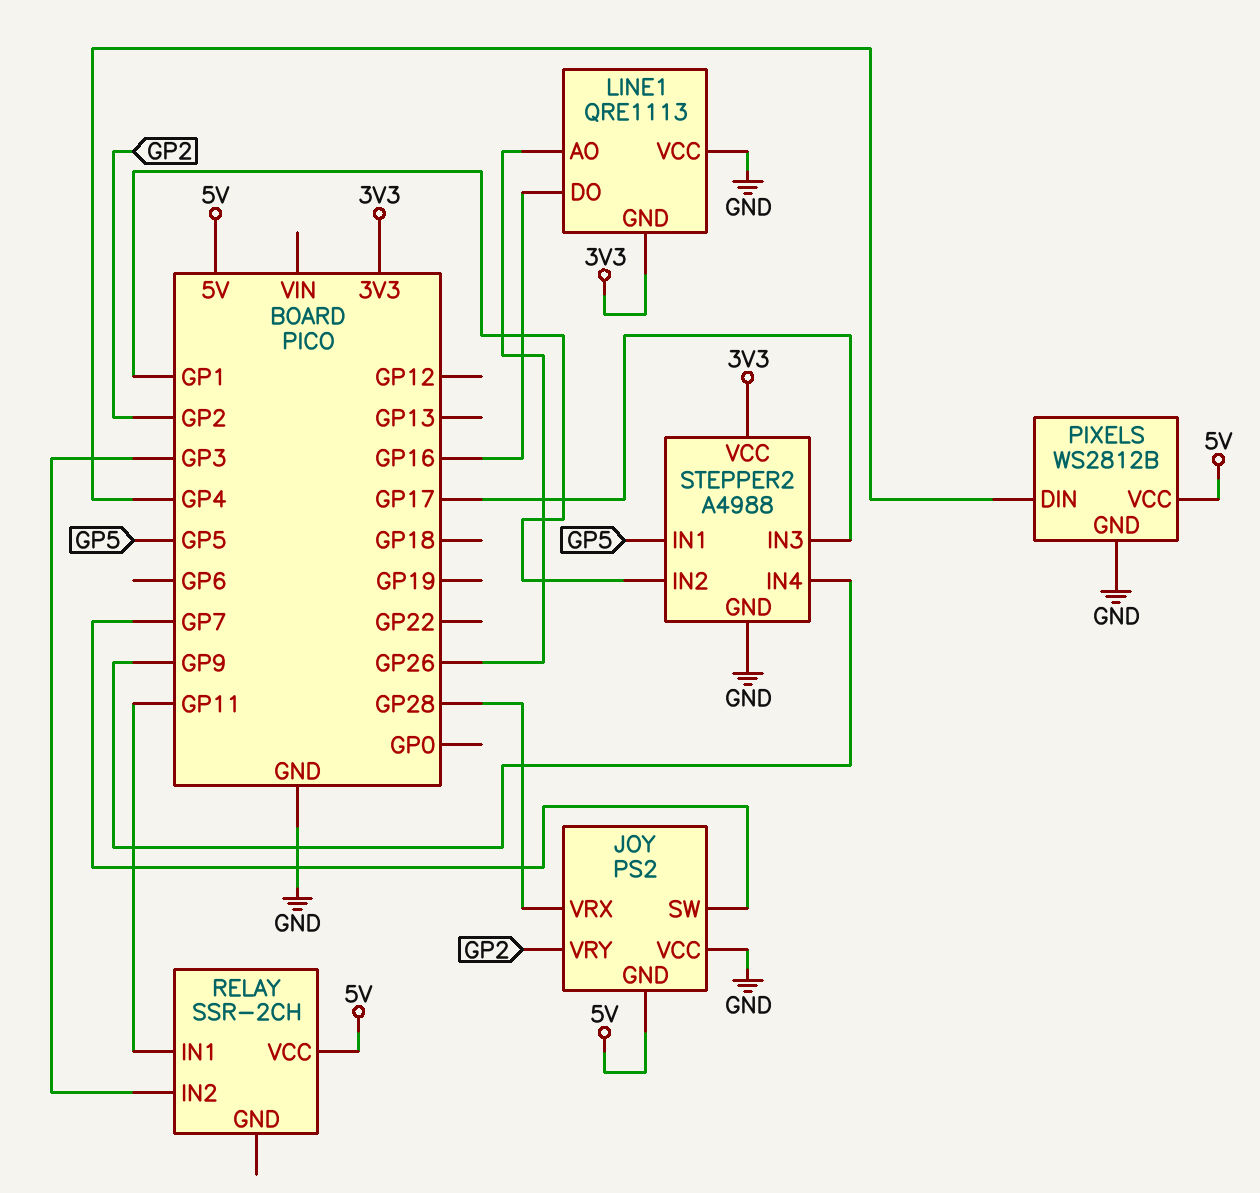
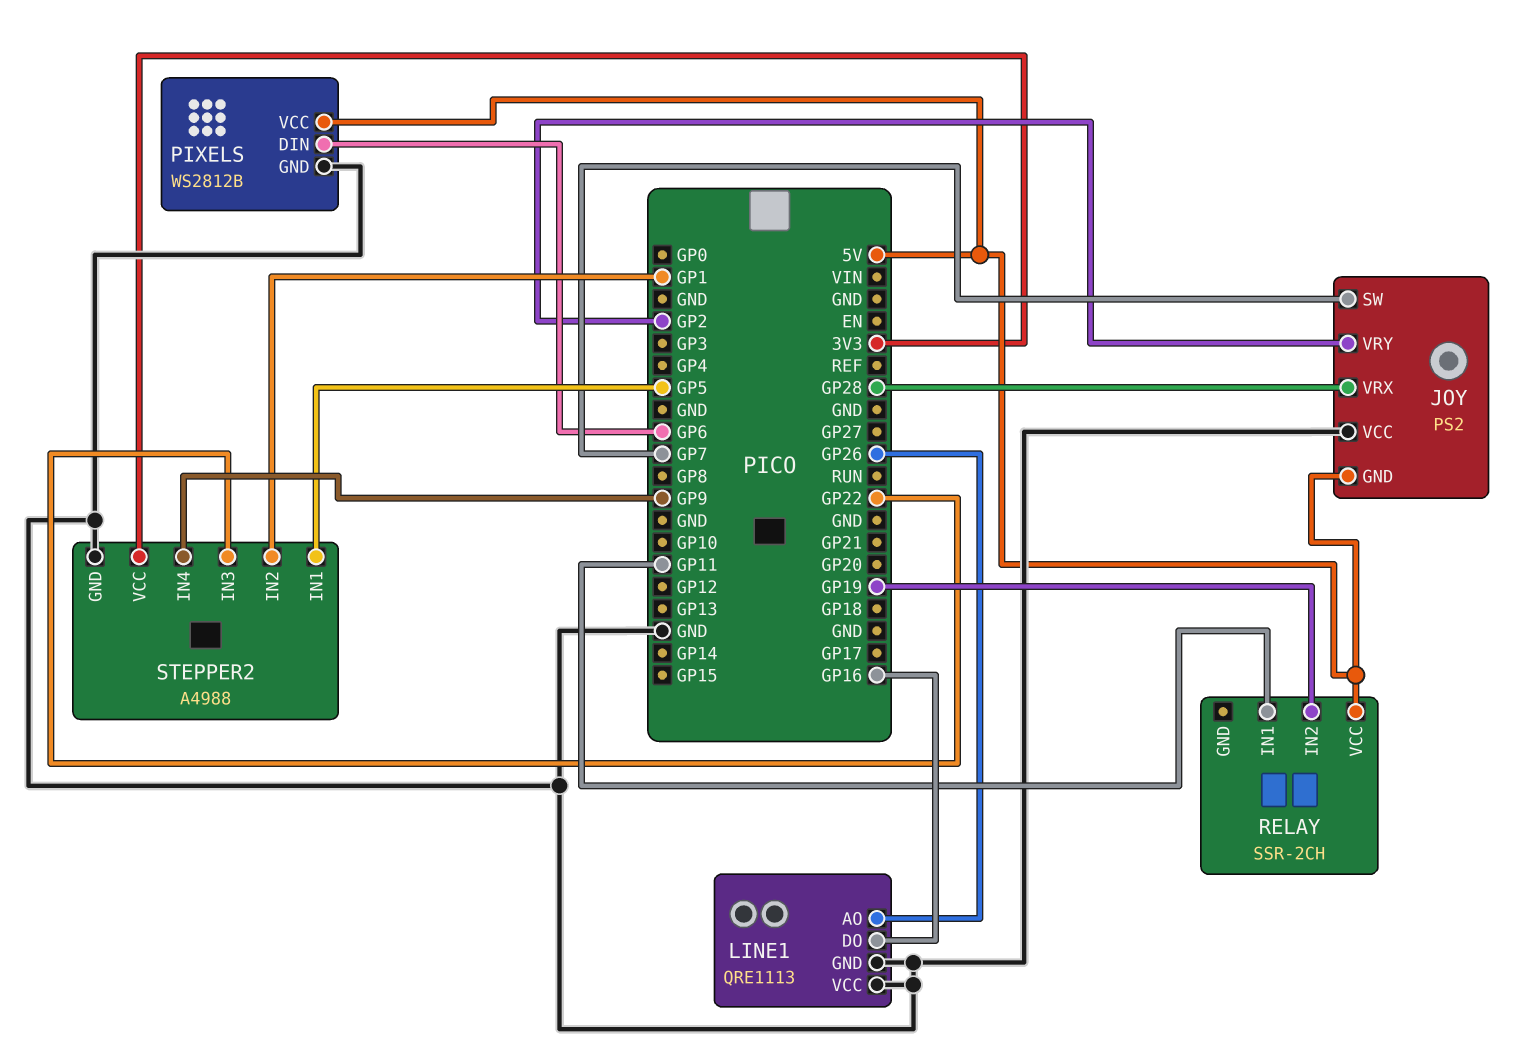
LINE1 pin GND: 3V3 -> GND
PIXELS pin DIN: GP4 -> GP6
RELAY pin IN2: GP3 -> GP19
STEPPER2 pin IN3: GP17 -> GP22

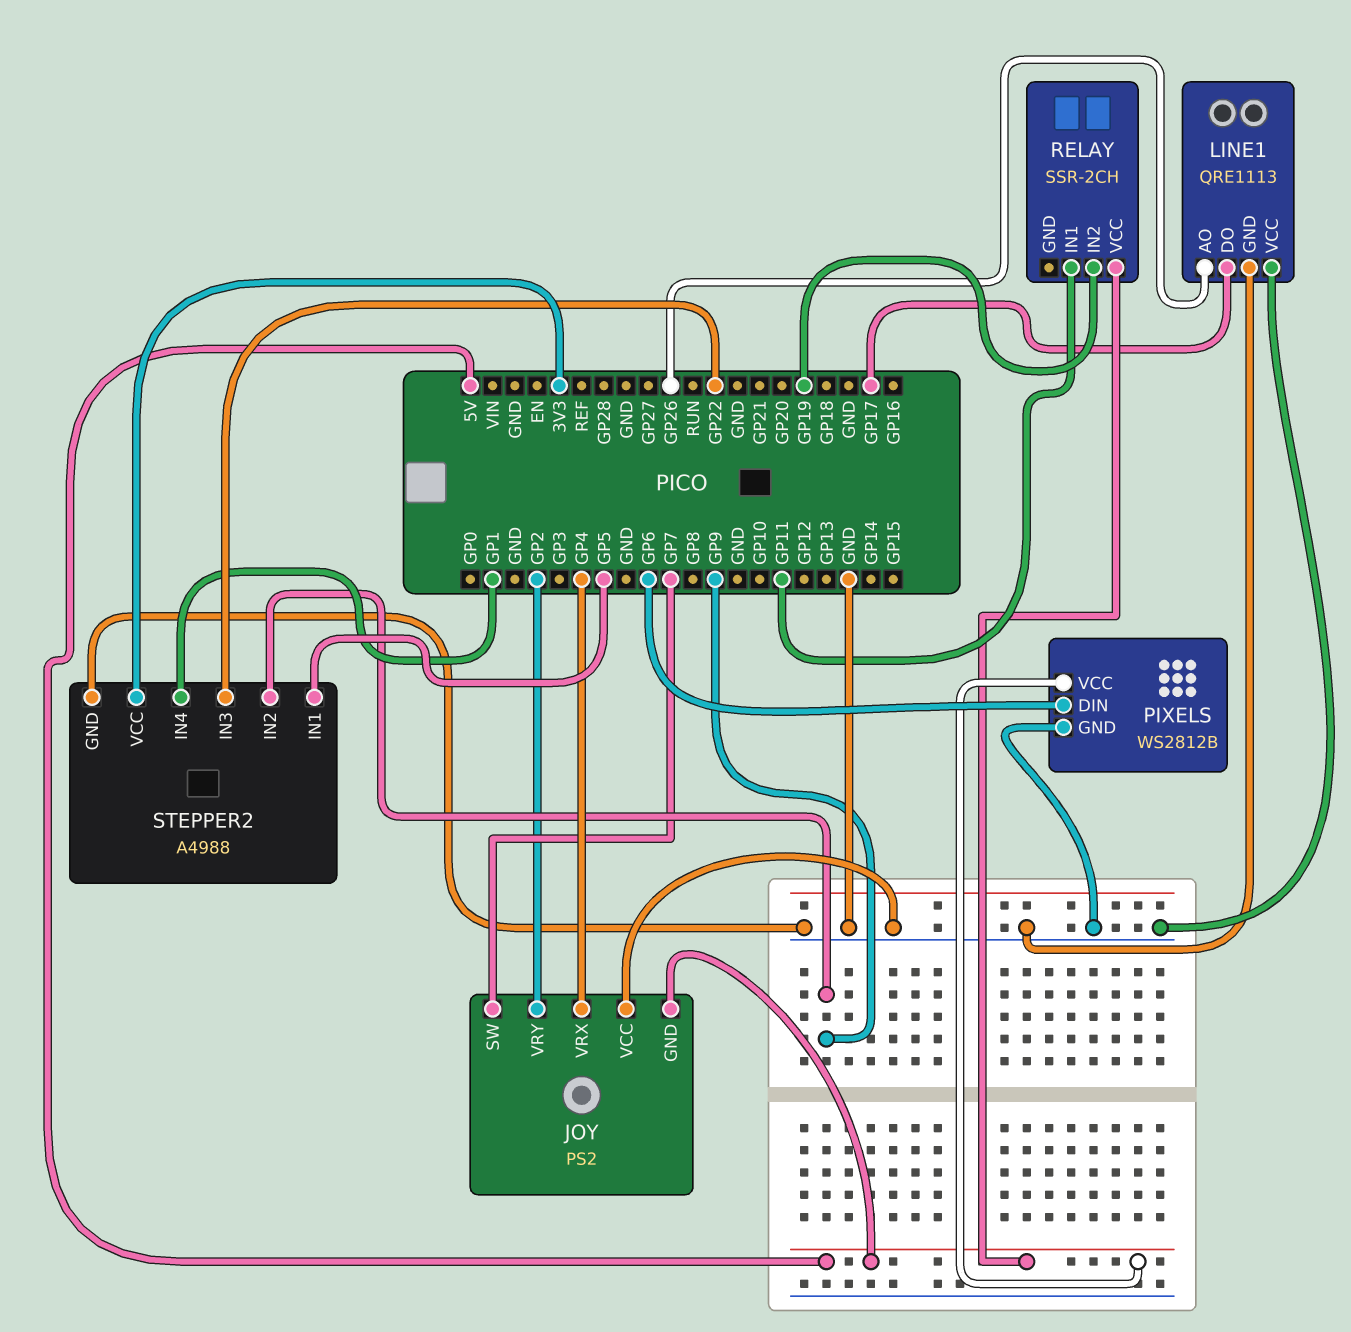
JOY pin VRX: GP28 -> GP4
LINE1 pin DO: GP16 -> GP17
STEPPER2 pin IN2: GP1 -> GP9
STEPPER2 pin IN4: GP9 -> GP1

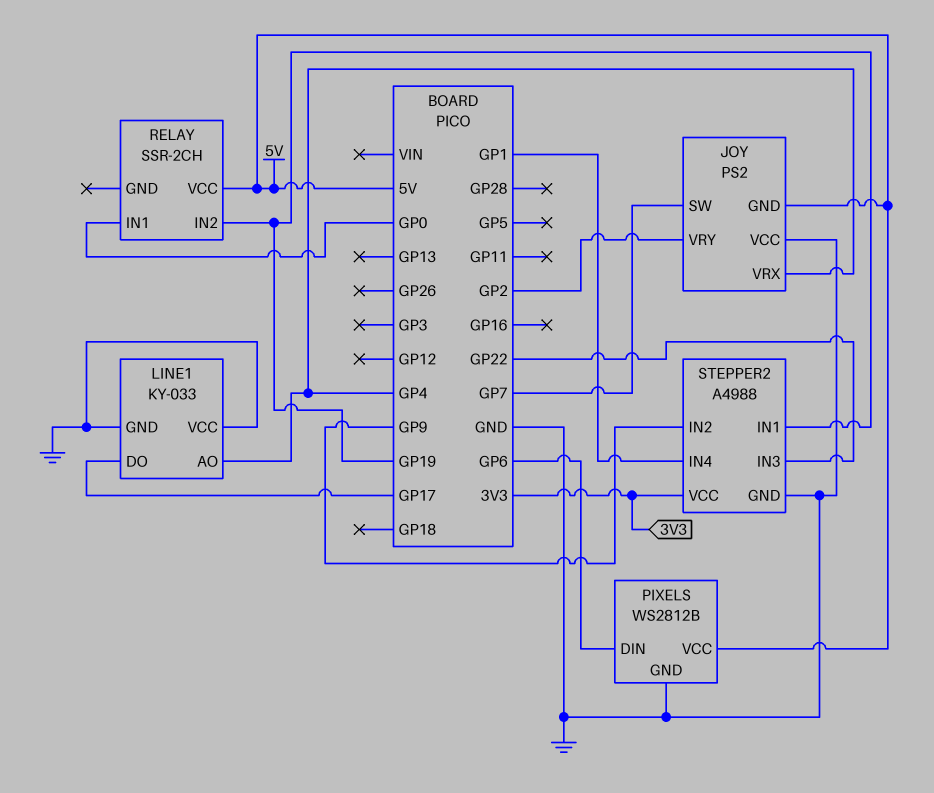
LINE1: QRE1113 -> KY-033
LINE1 pin AO: GP26 -> GP4
RELAY pin IN1: GP11 -> GP0
STEPPER2 pin IN1: GP5 -> GP19

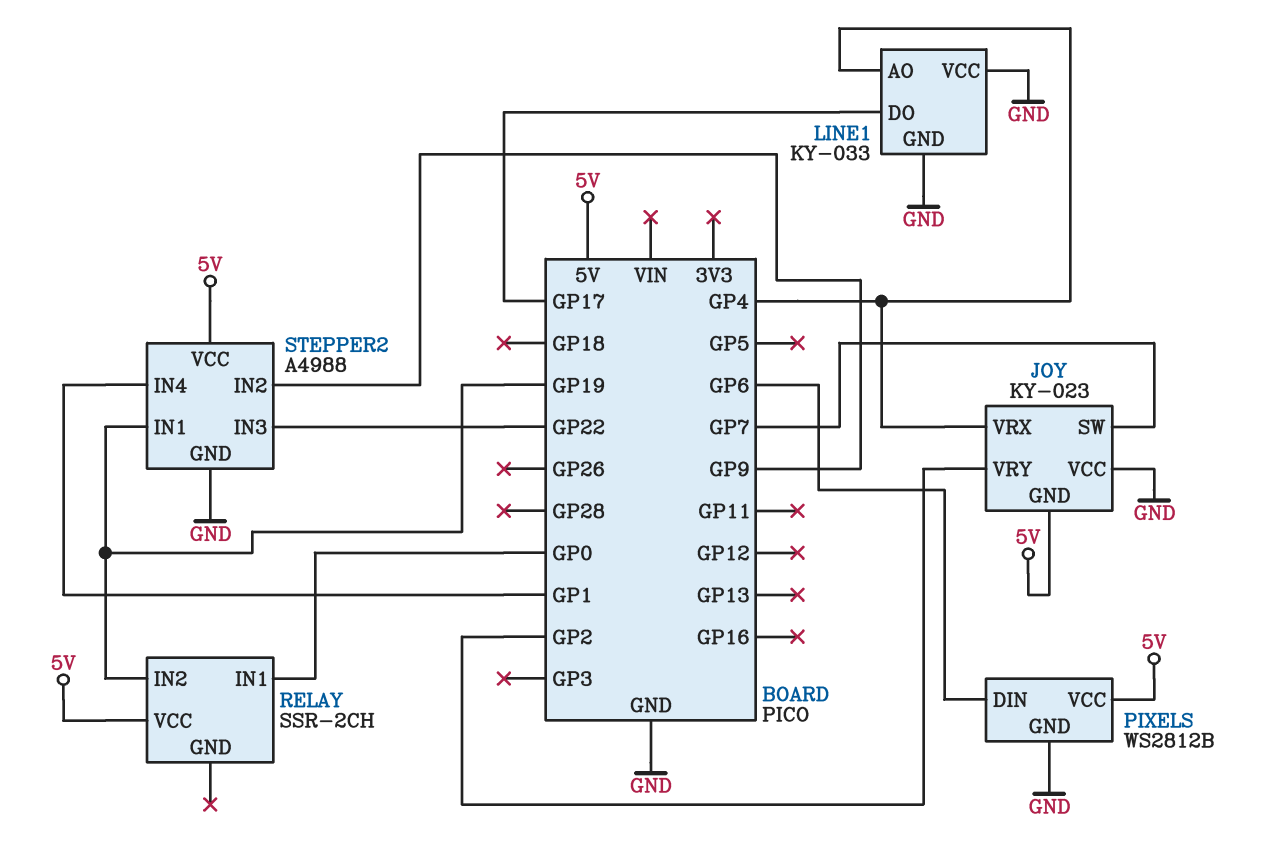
JOY: PS2 -> KY-023
STEPPER2 pin VCC: 3V3 -> 5V

